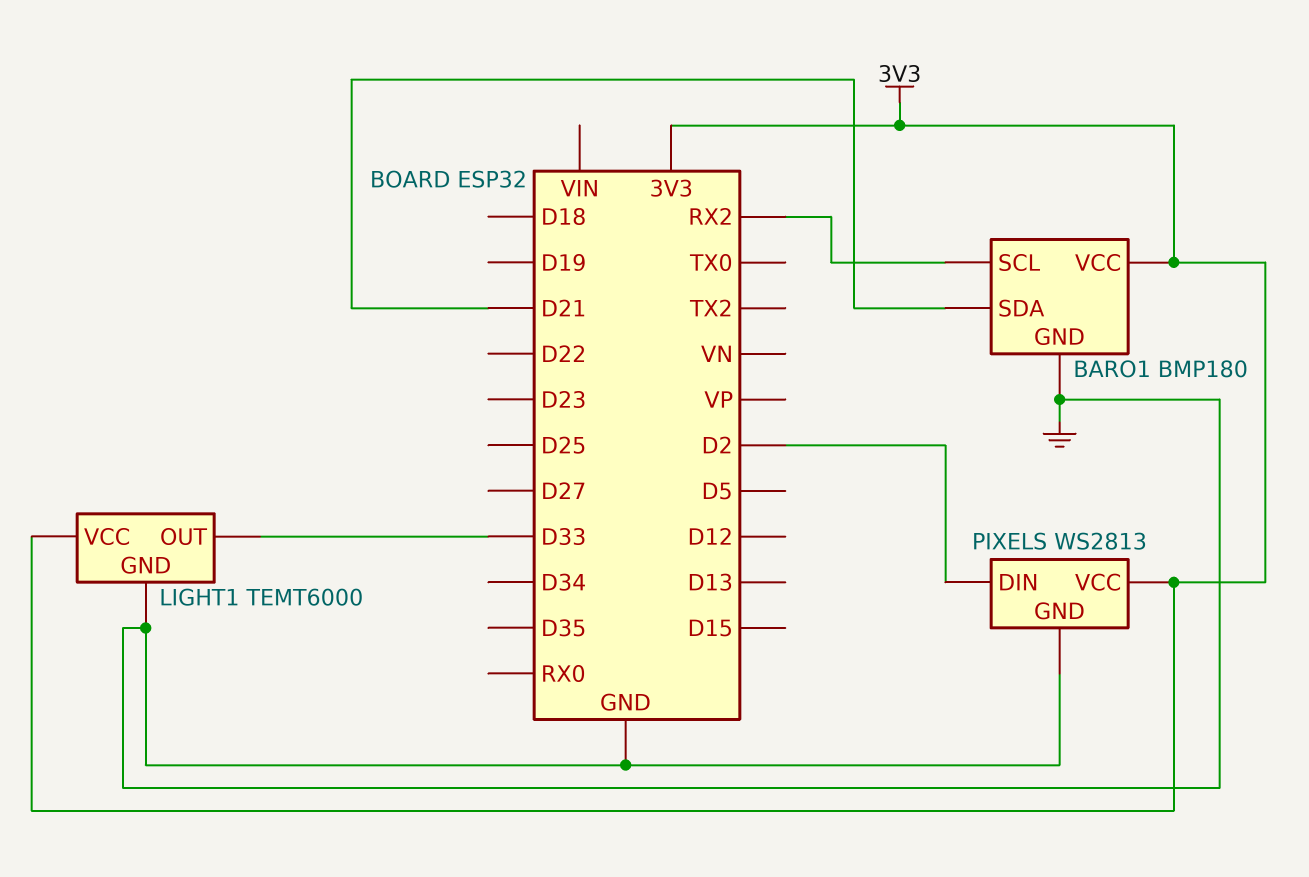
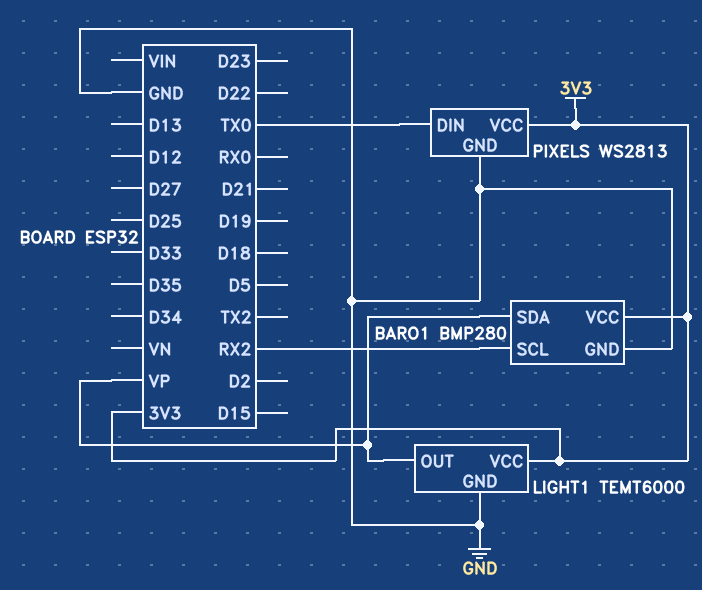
BARO1: BMP180 -> BMP280
BARO1 pin SDA: D21 -> VP
LIGHT1 pin OUT: D33 -> VP
PIXELS pin DIN: D2 -> TX0

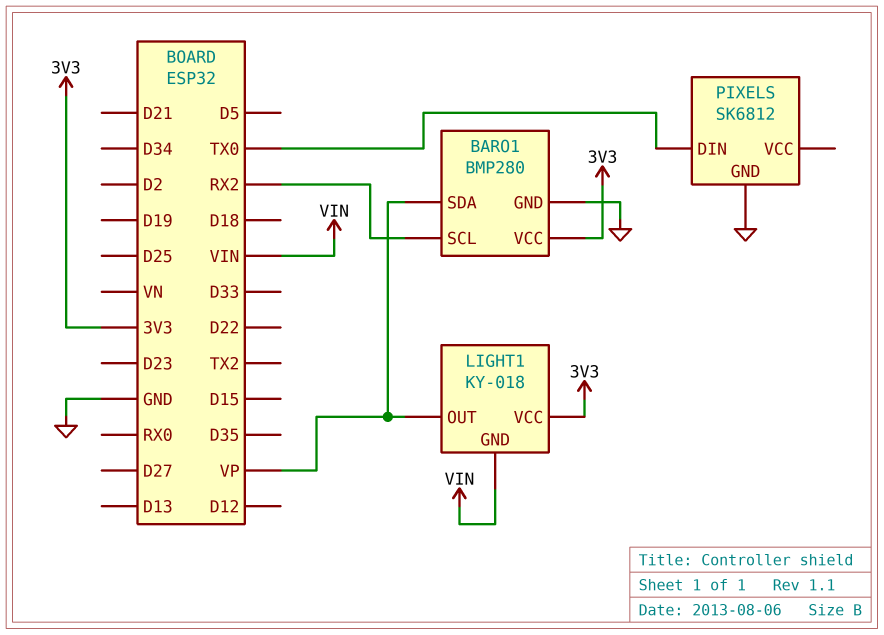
LIGHT1: TEMT6000 -> KY-018
LIGHT1 pin GND: GND -> VIN
PIXELS: WS2813 -> SK6812
PIXELS pin VCC: 3V3 -> none

